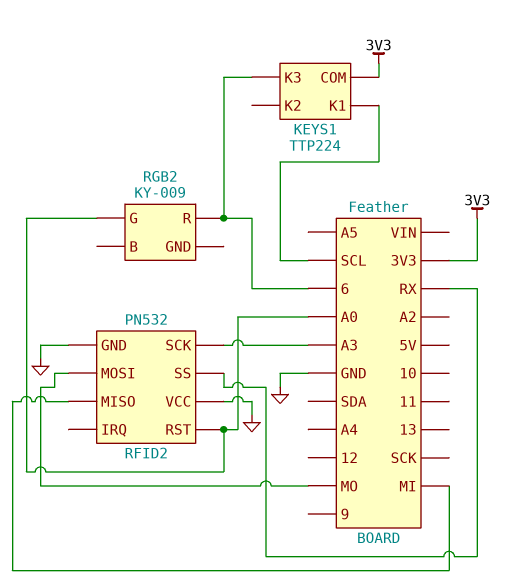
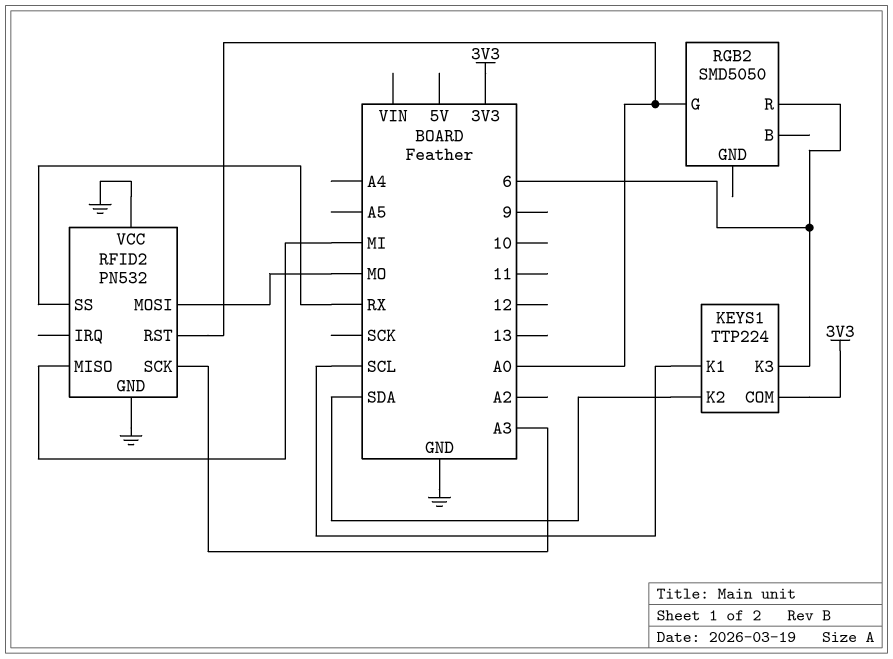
KEYS1 pin K2: none -> SDA
RGB2: KY-009 -> SMD5050

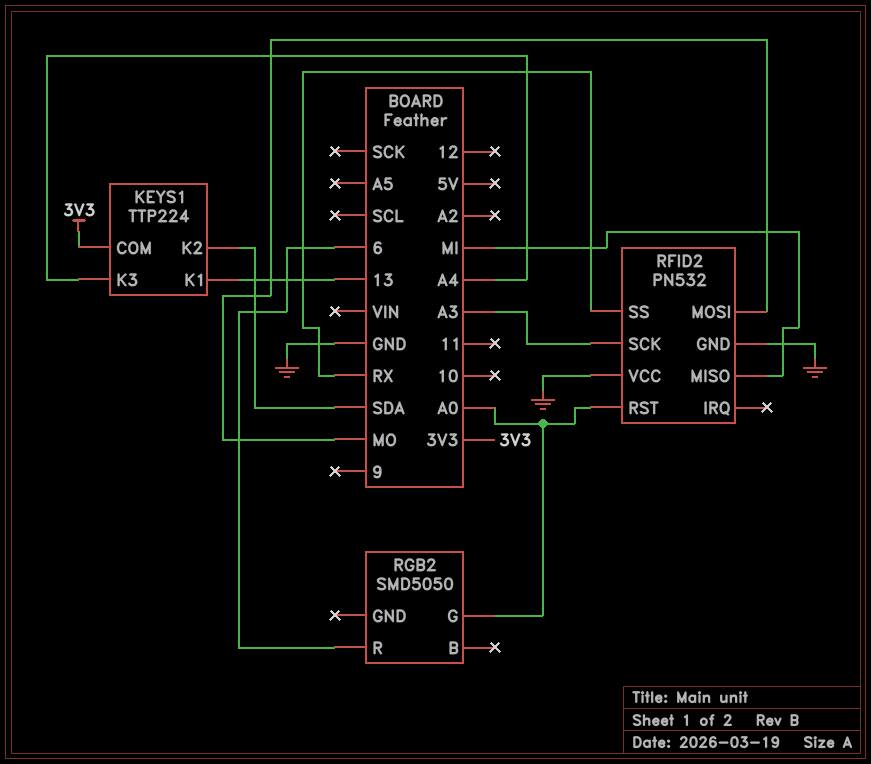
KEYS1 pin K1: SCL -> 13
KEYS1 pin K3: 6 -> A4

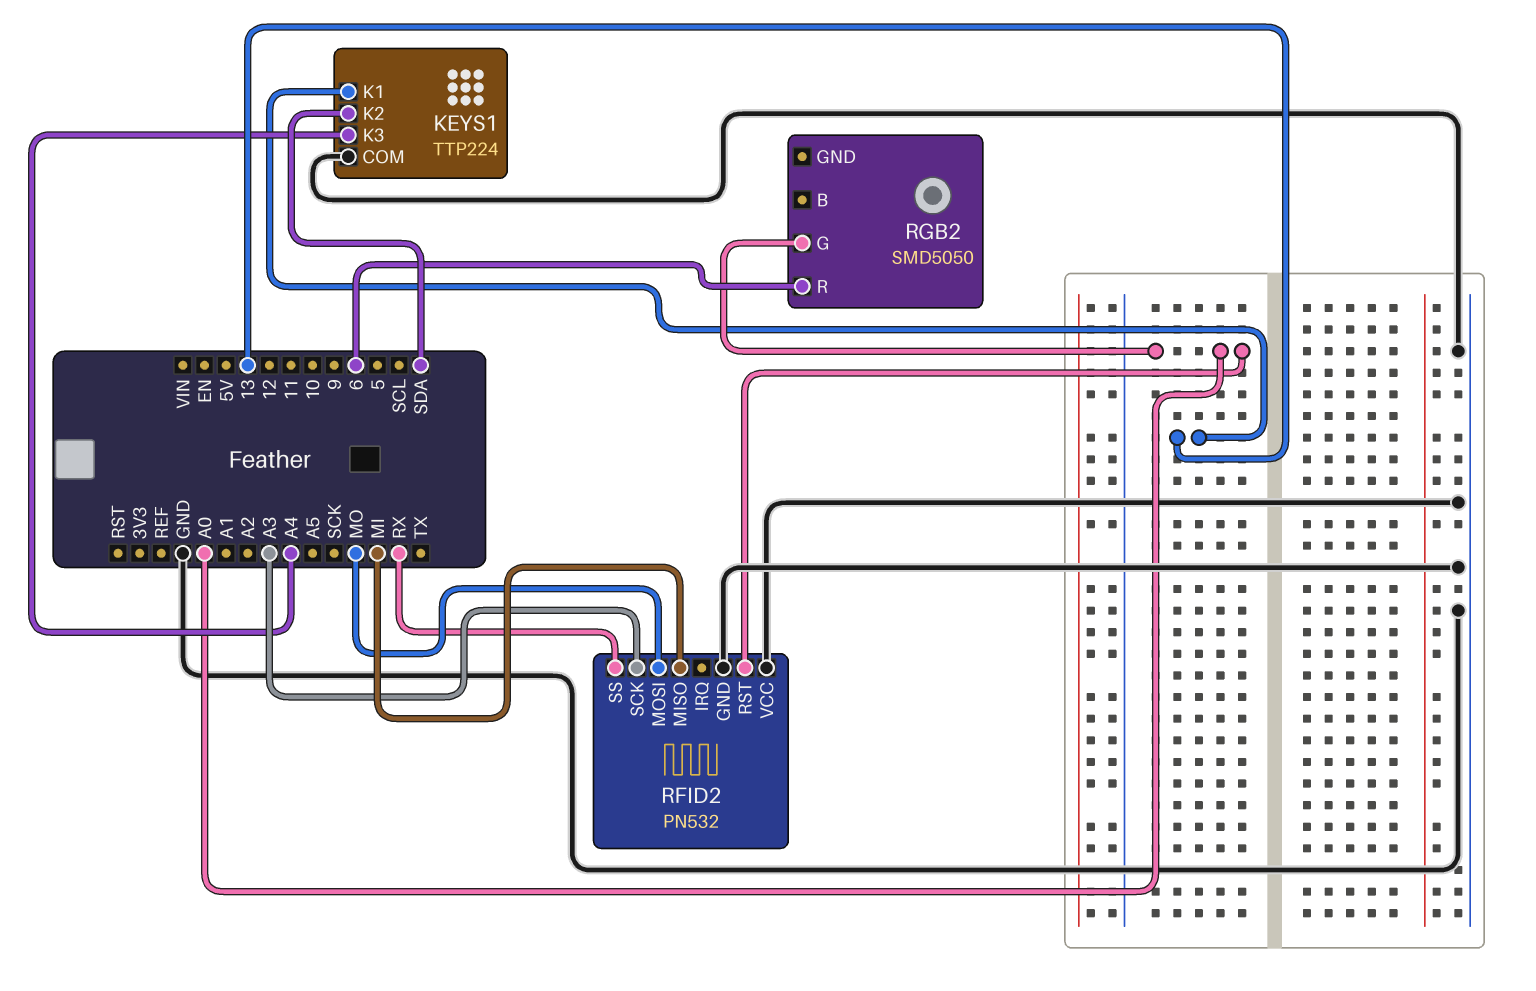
KEYS1 pin COM: 3V3 -> GND

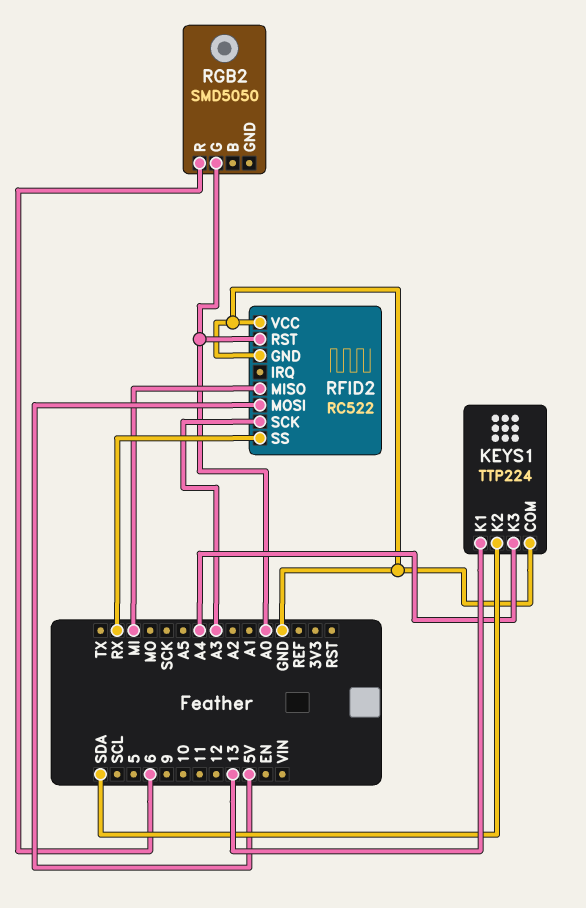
RFID2: PN532 -> RC522
RFID2 pin MOSI: MO -> 5V

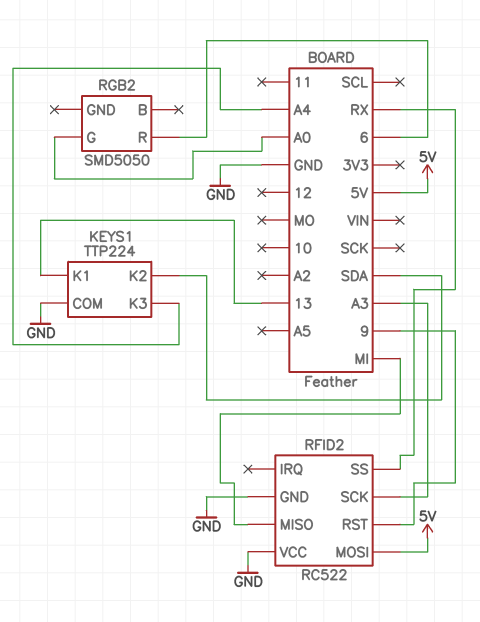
RFID2 pin RST: A0 -> 9

